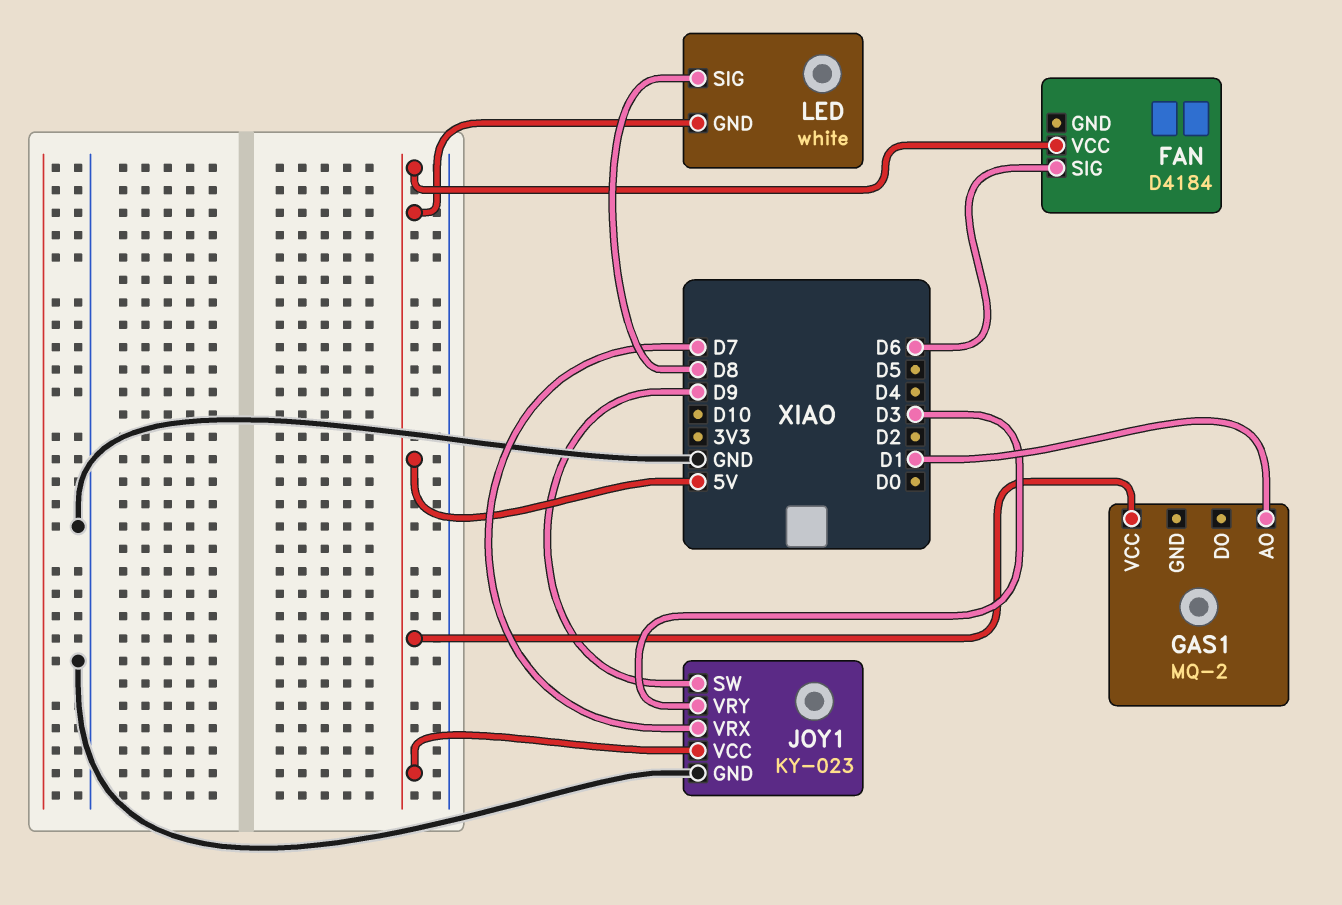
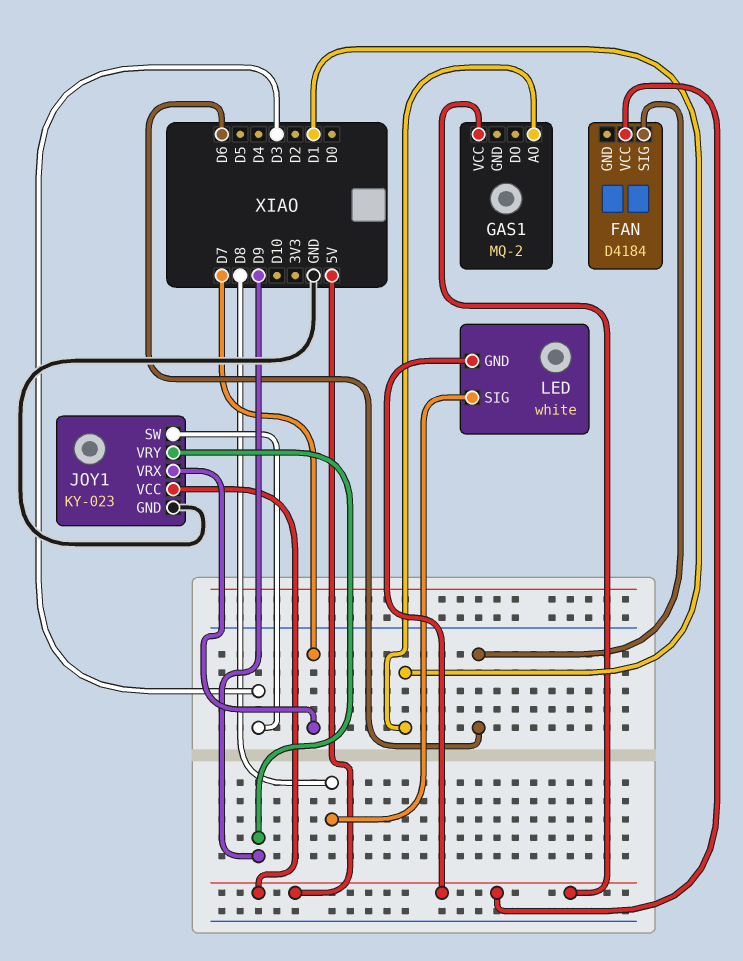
JOY1 pin SW: D9 -> D3
JOY1 pin VRY: D3 -> D9

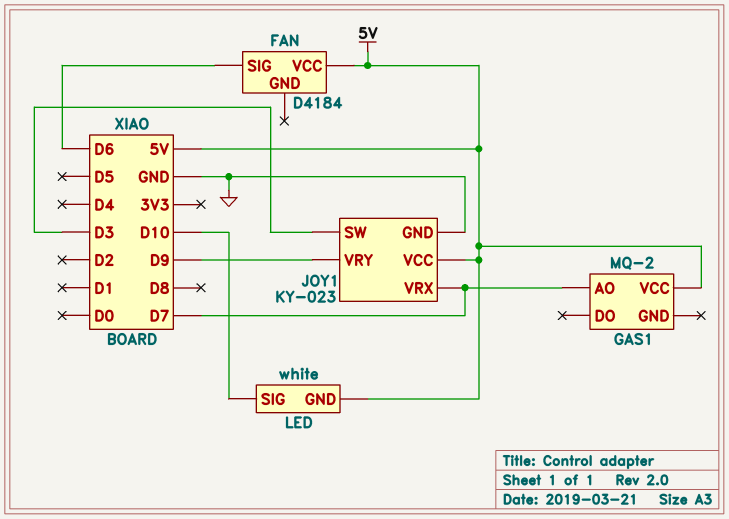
GAS1 pin AO: D1 -> D7
LED pin SIG: D8 -> D10

